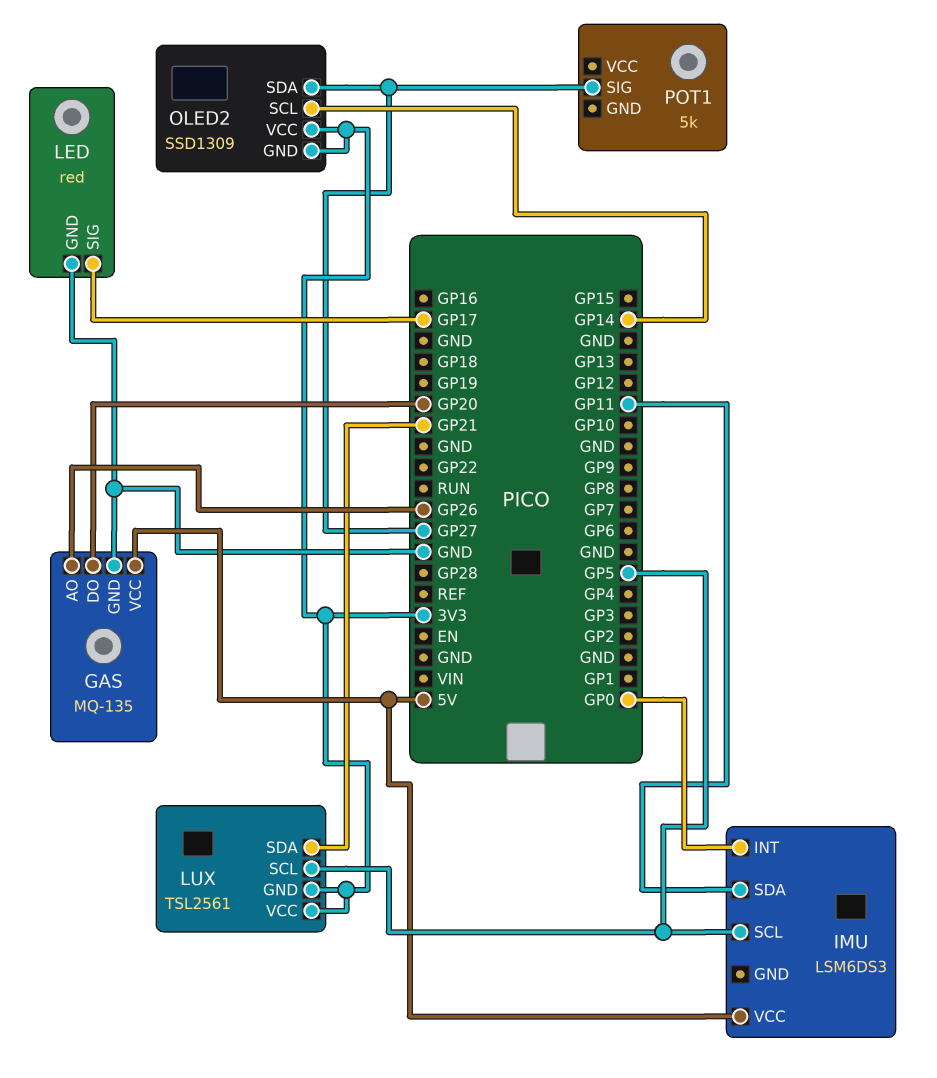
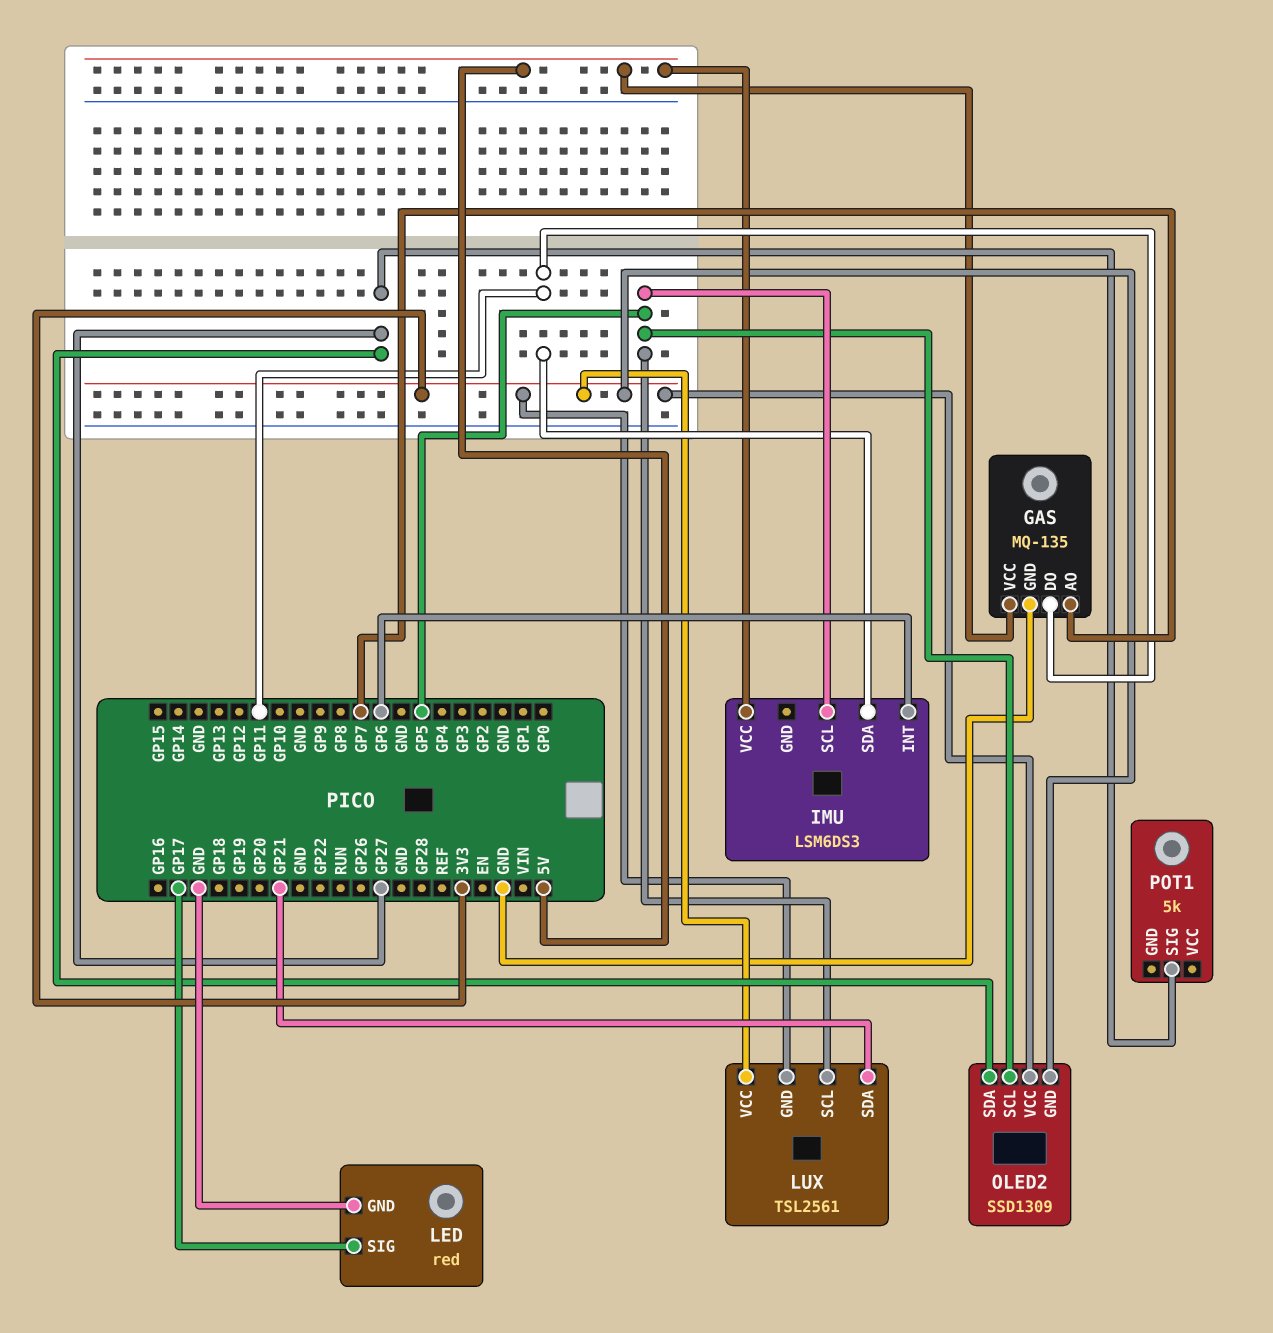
GAS pin AO: GP26 -> GP7
GAS pin DO: GP20 -> GP11
IMU pin INT: GP0 -> GP6
OLED2 pin SCL: GP14 -> GP5

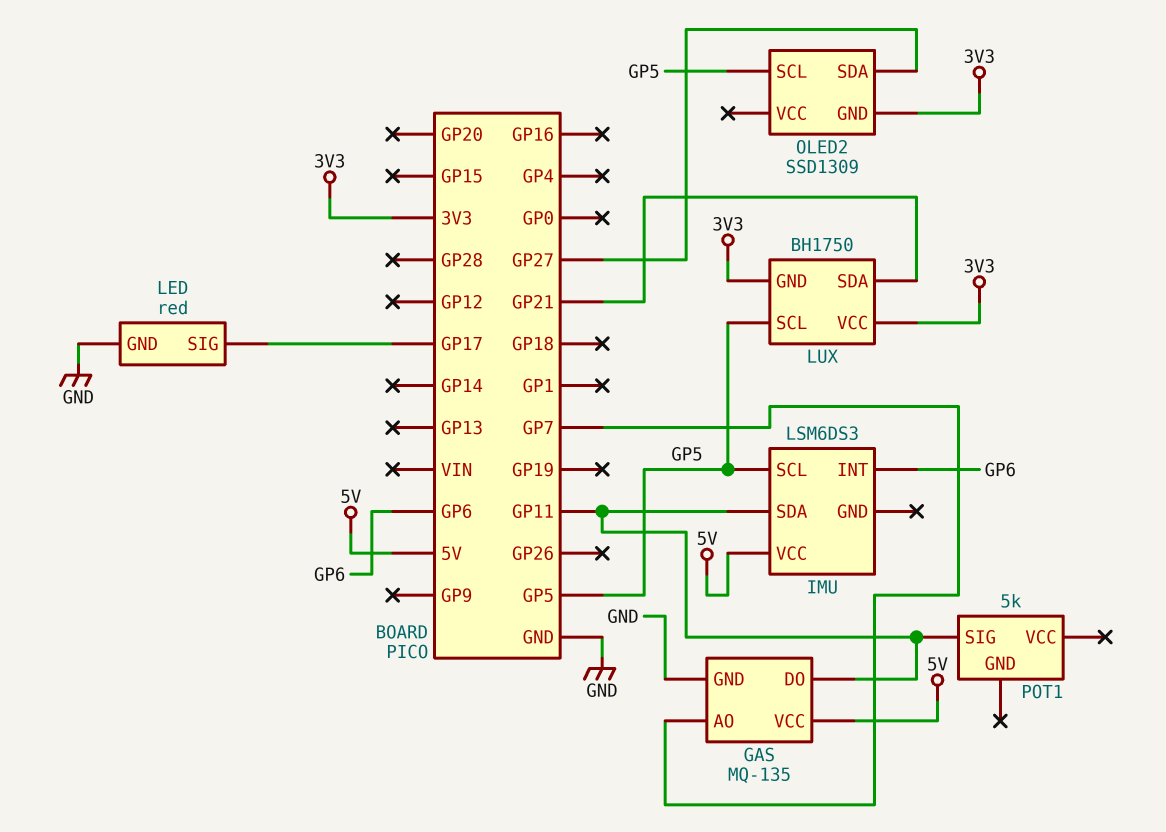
LUX: TSL2561 -> BH1750
OLED2 pin VCC: 3V3 -> none
POT1 pin SIG: GP27 -> GP11

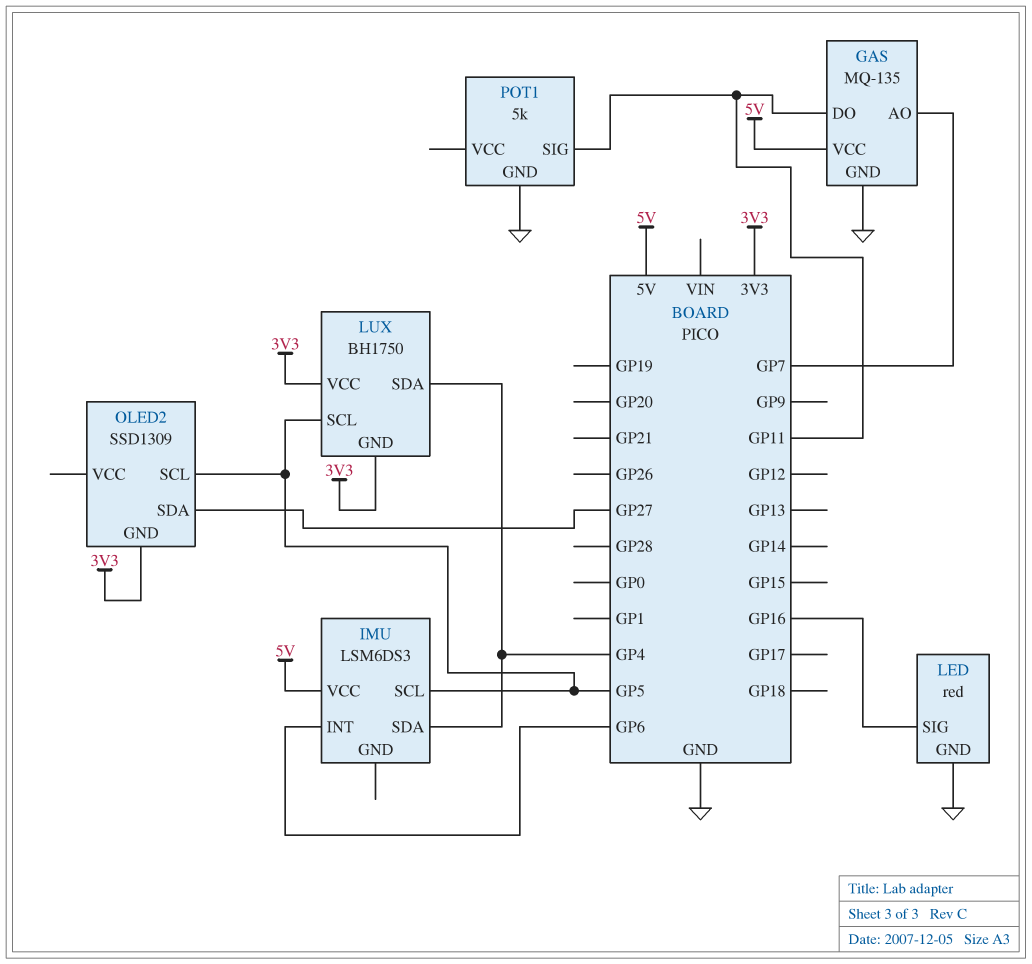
IMU pin SDA: GP11 -> GP4
LED pin SIG: GP17 -> GP16
LUX pin SDA: GP21 -> GP4
POT1 pin GND: none -> GND

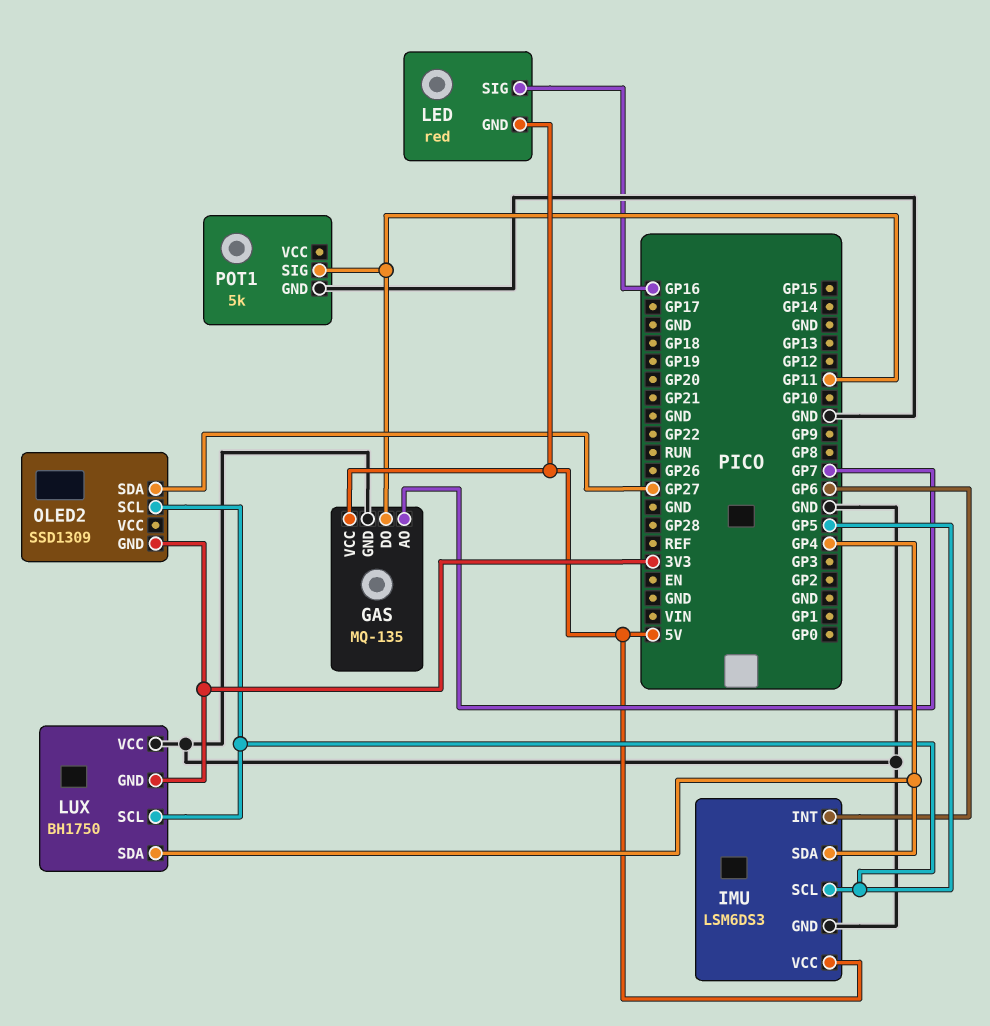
IMU pin GND: none -> GND
LED pin GND: GND -> 5V
LUX pin VCC: 3V3 -> GND

